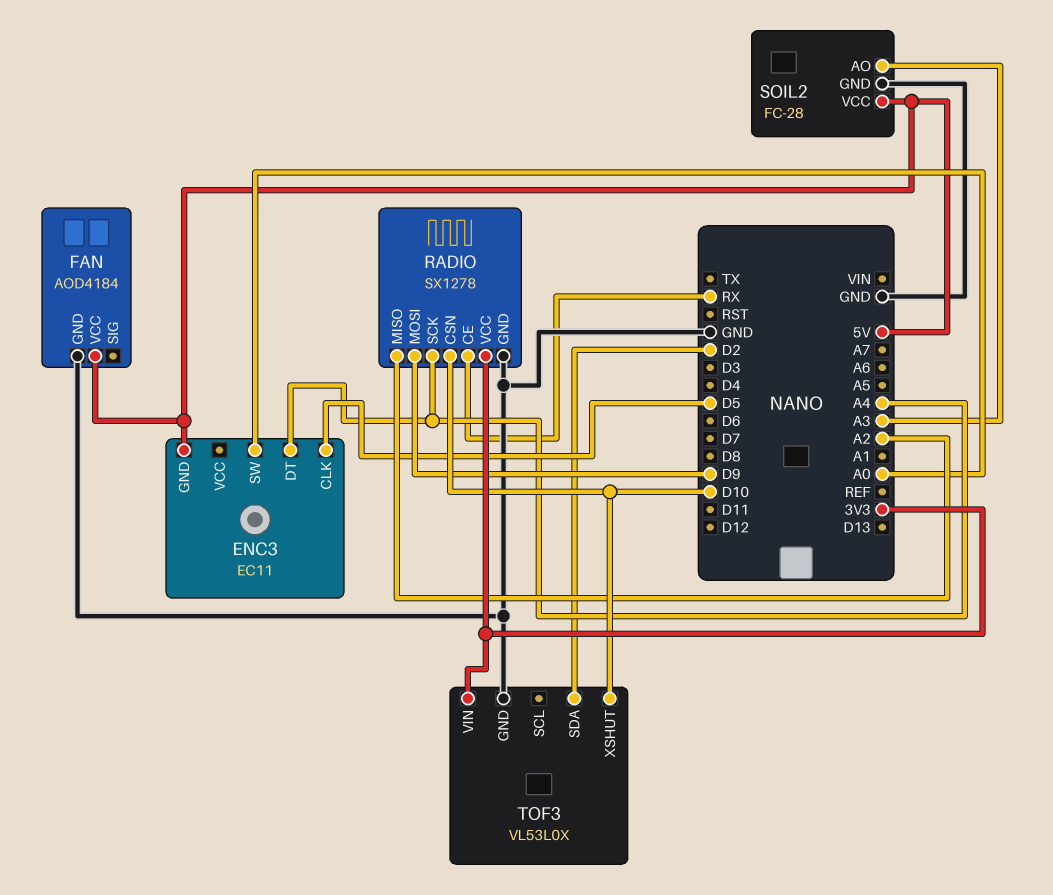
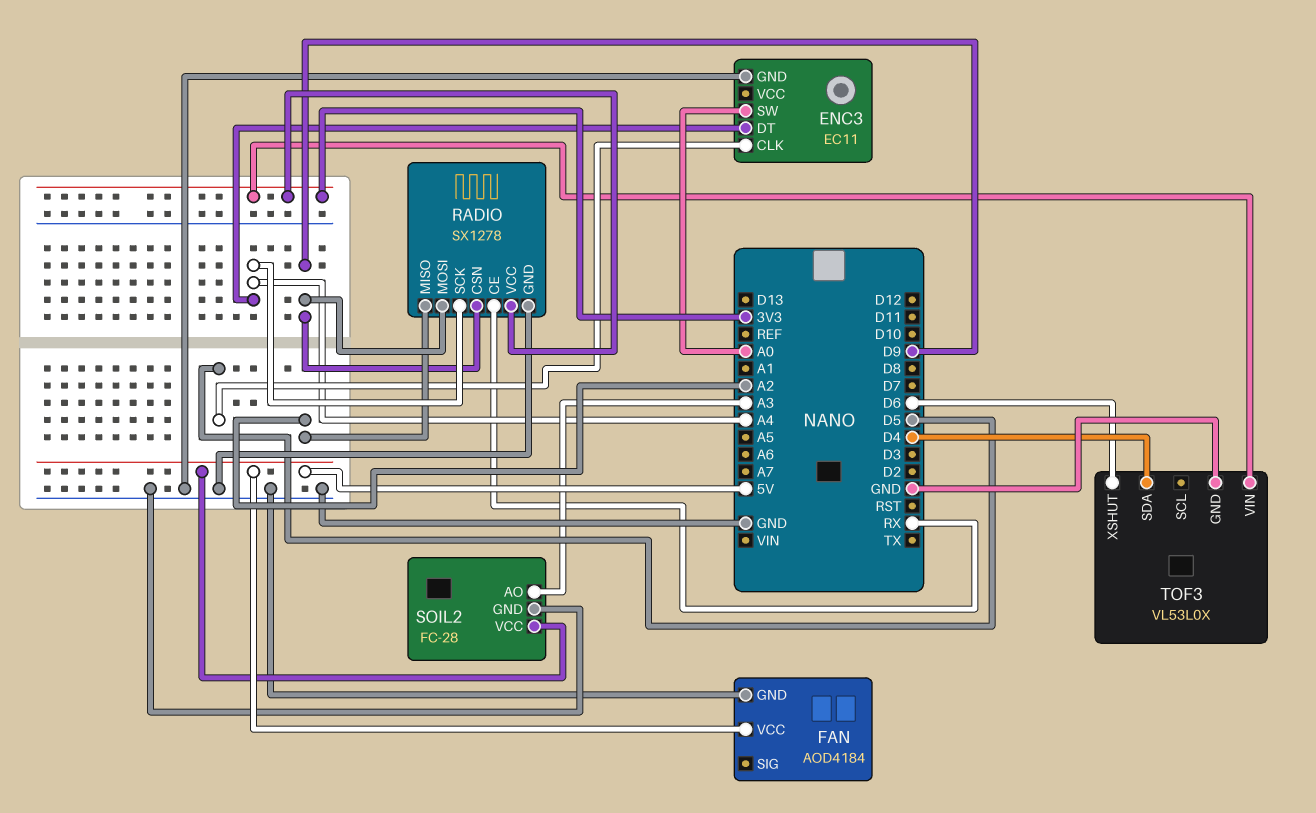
ENC3 pin GND: 5V -> GND
RADIO pin CSN: D10 -> D9
TOF3 pin SDA: D2 -> D4
TOF3 pin XSHUT: D10 -> D6

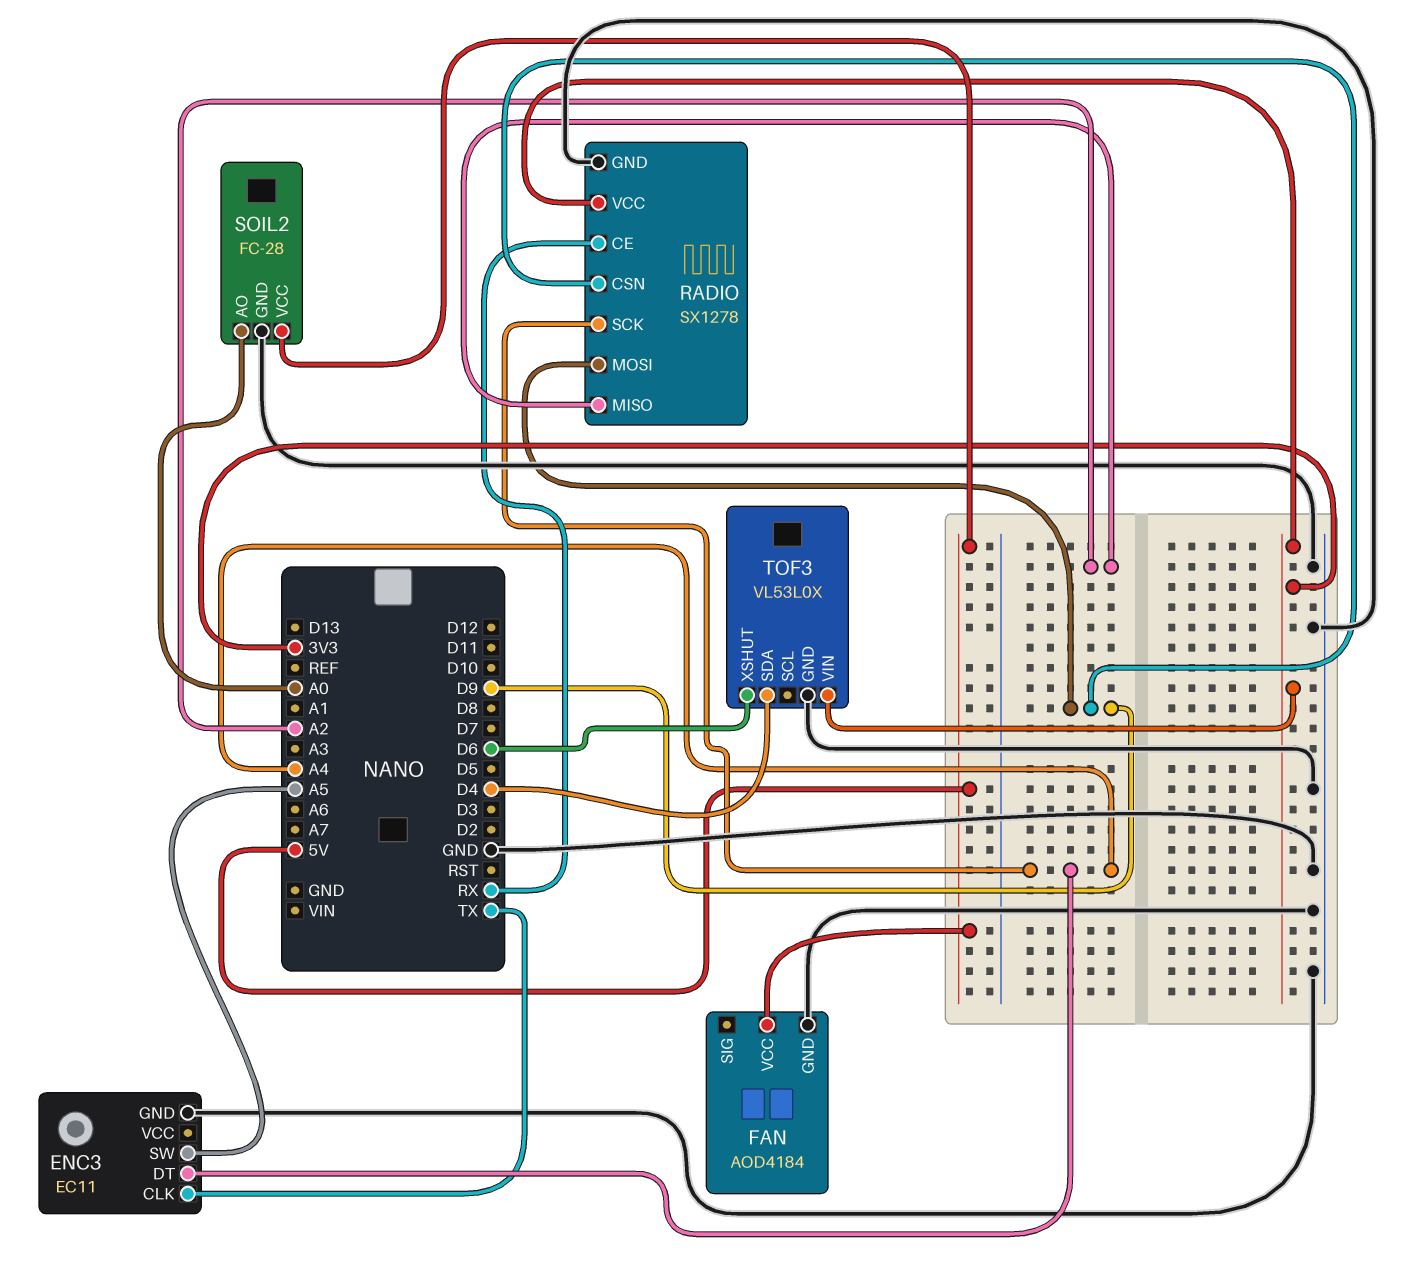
ENC3 pin CLK: D5 -> TX
ENC3 pin SW: A0 -> A5
SOIL2 pin AO: A3 -> A0

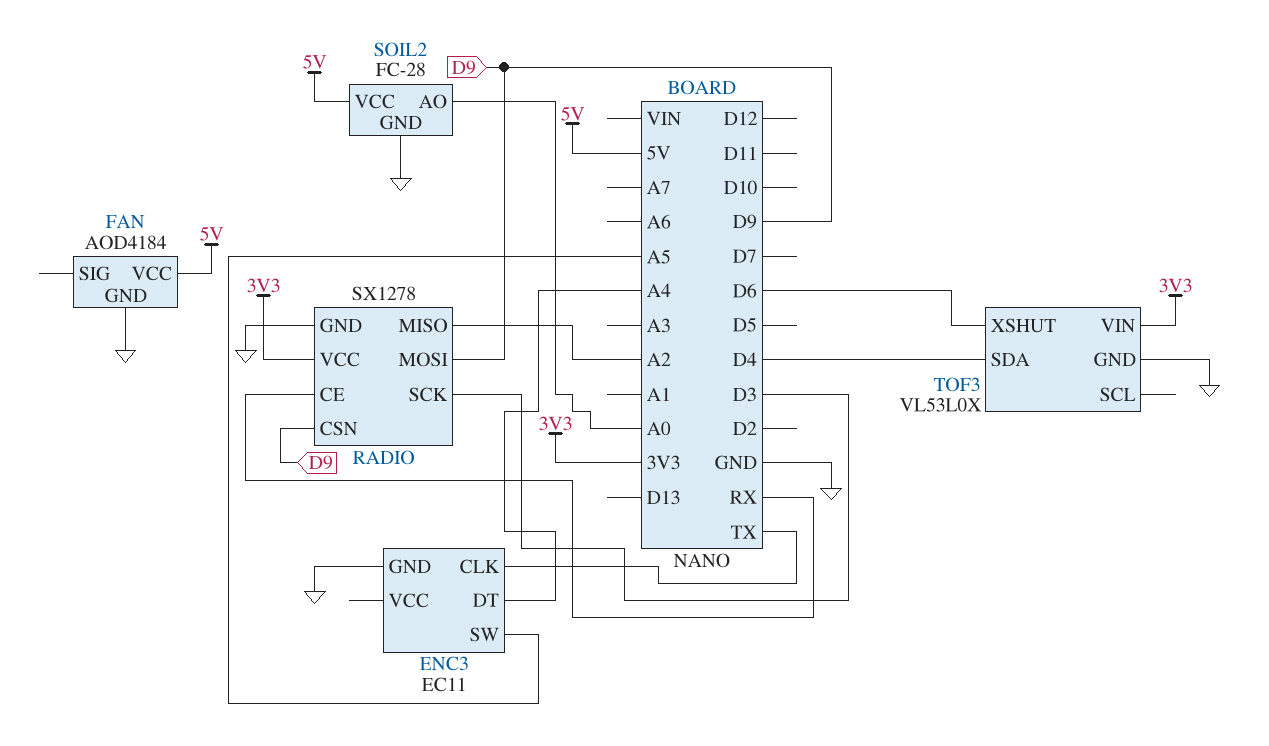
RADIO pin SCK: A4 -> D3

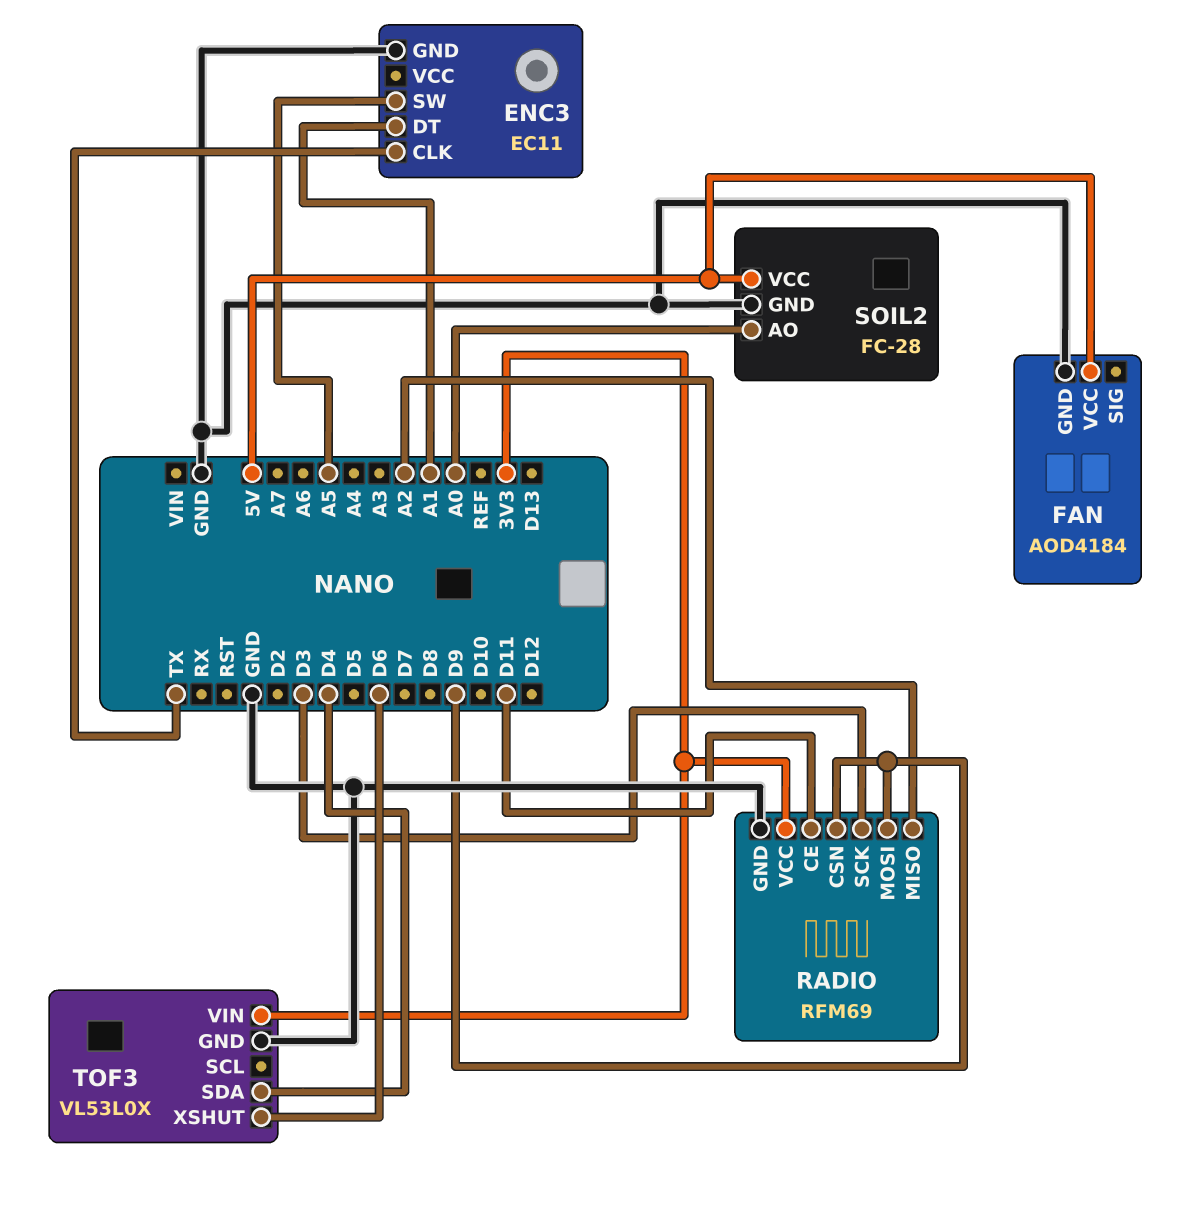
ENC3 pin DT: A4 -> A1
RADIO: SX1278 -> RFM69
RADIO pin CE: RX -> D11

